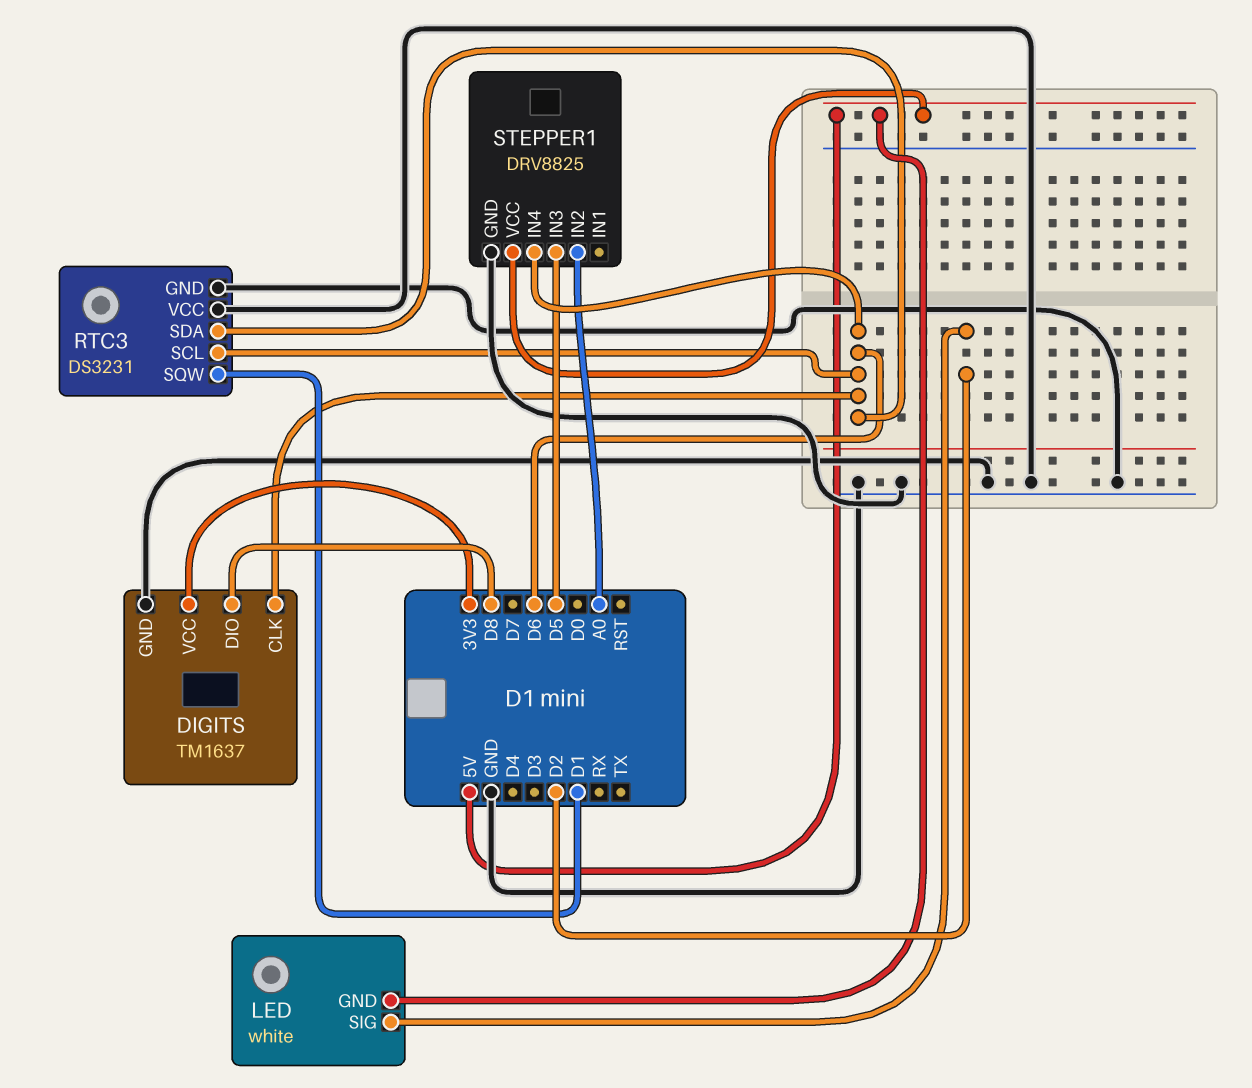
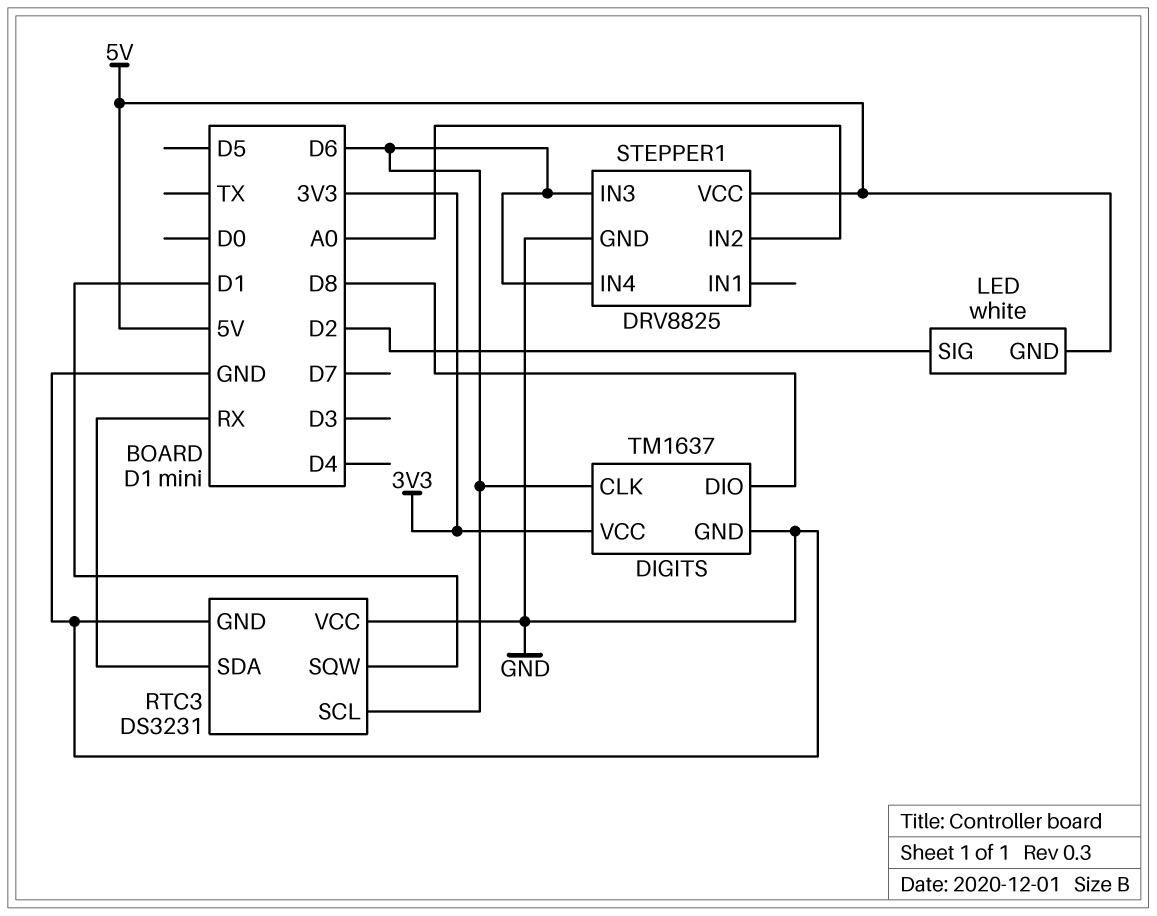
RTC3 pin SDA: D6 -> RX
STEPPER1 pin IN3: D5 -> D6

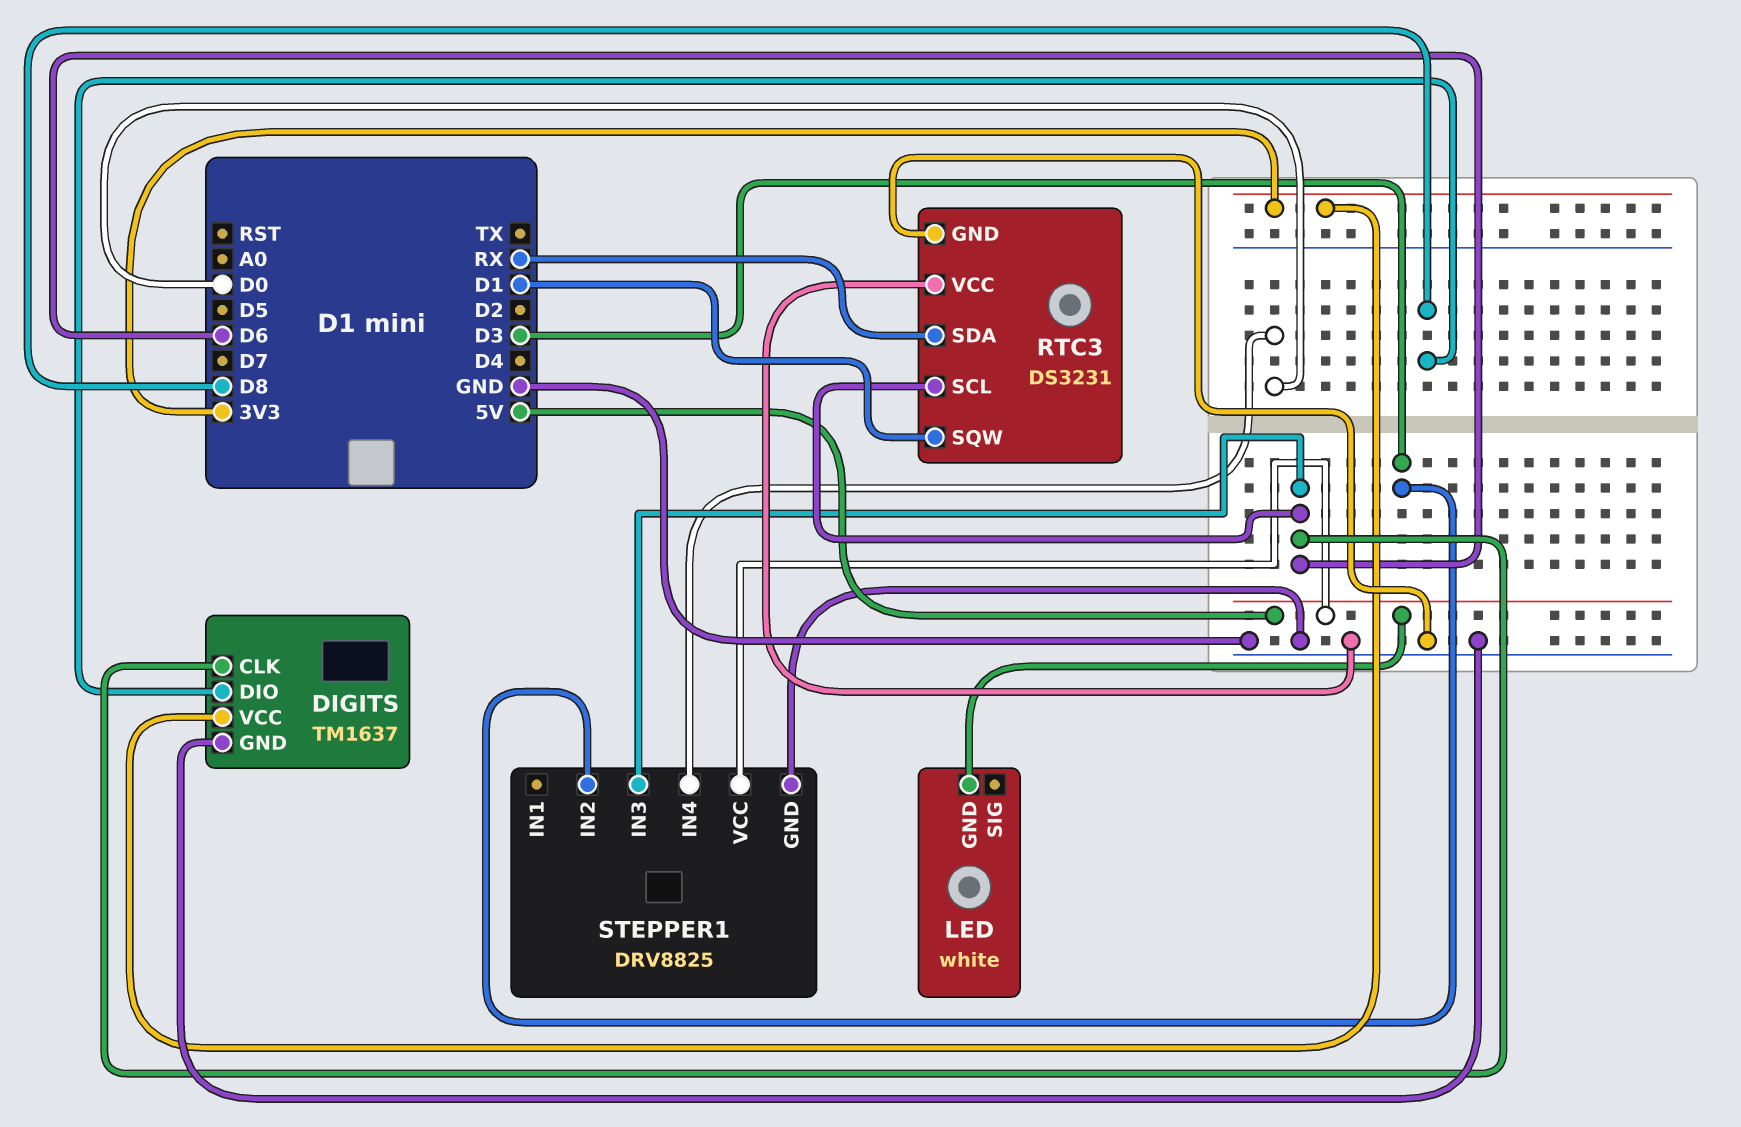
LED pin SIG: D2 -> none
STEPPER1 pin IN2: A0 -> D3
STEPPER1 pin IN4: D6 -> D0

